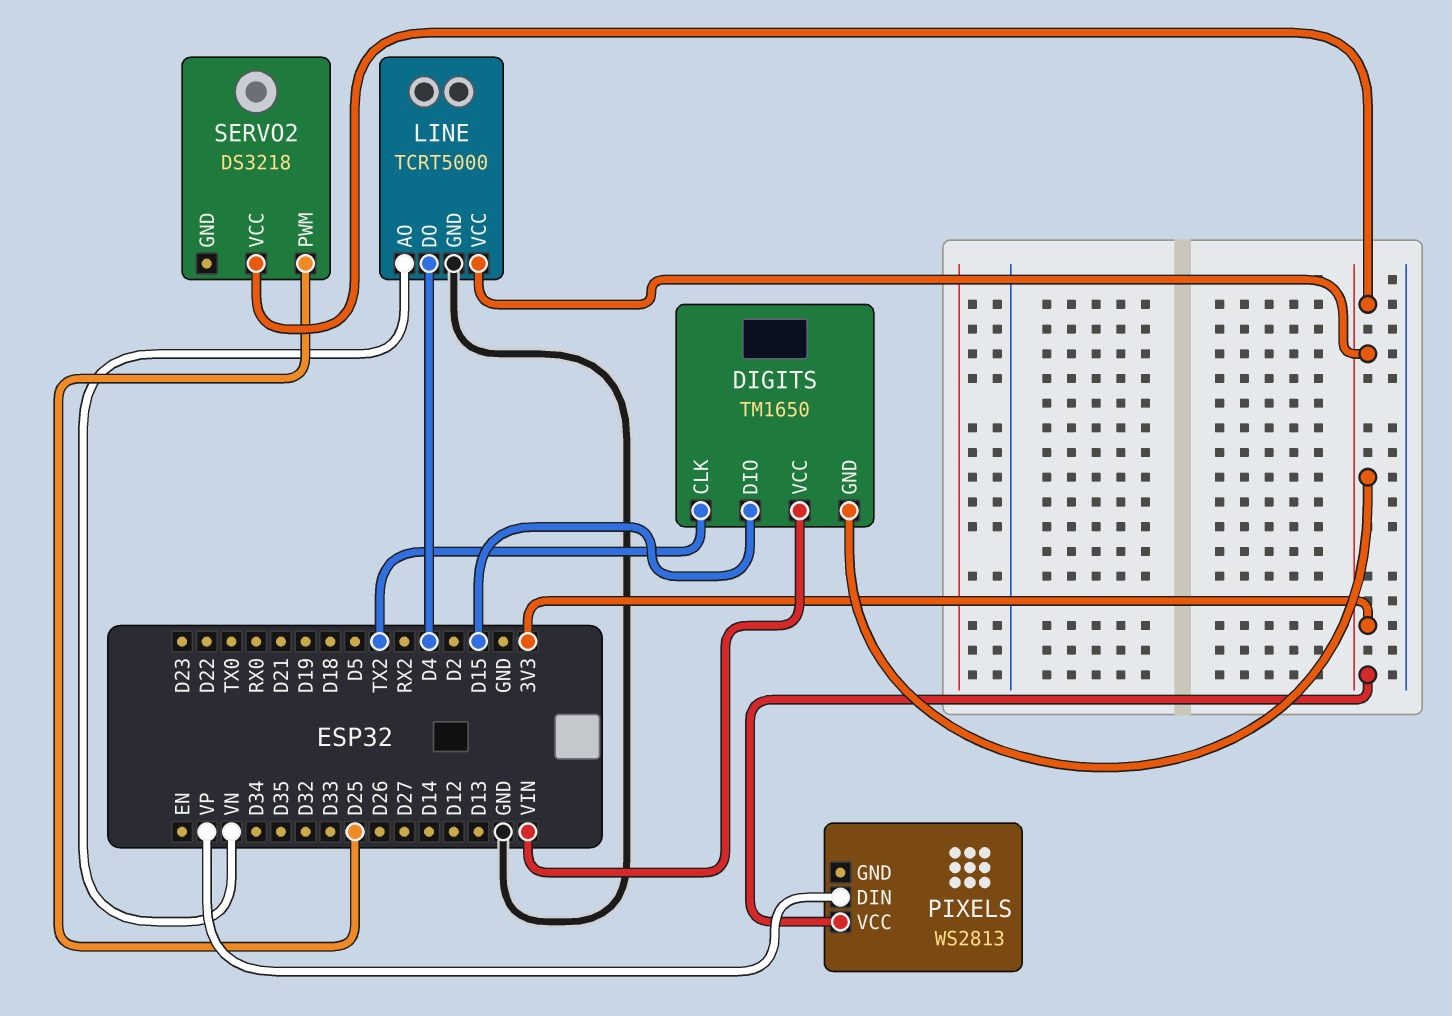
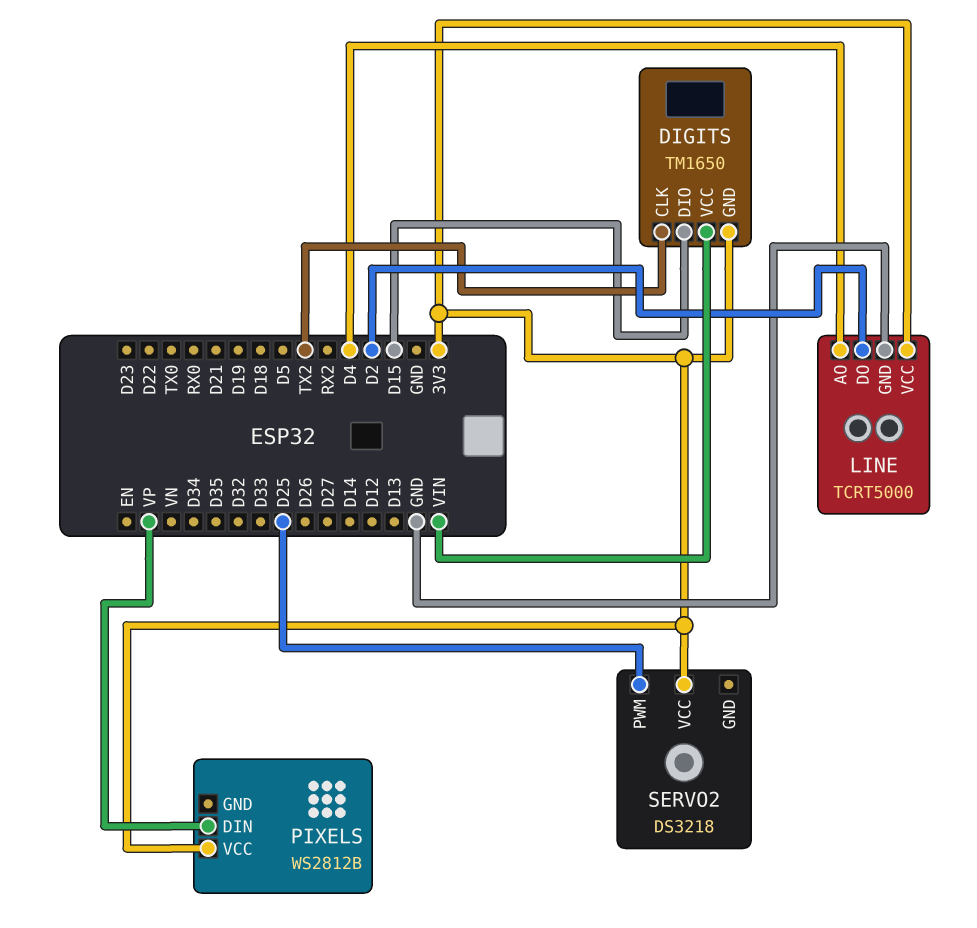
LINE pin AO: VN -> D4
LINE pin DO: D4 -> D2
PIXELS: WS2813 -> WS2812B

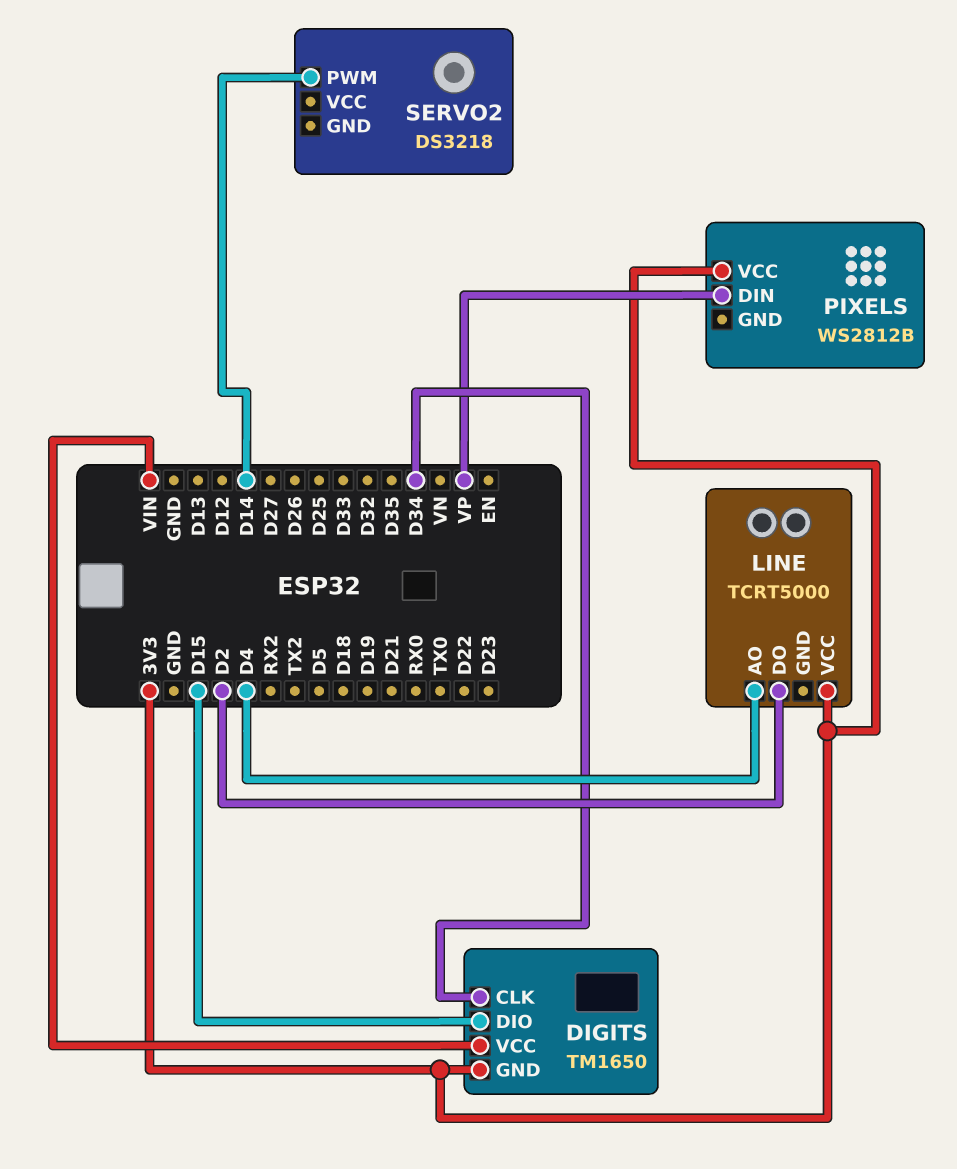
DIGITS pin CLK: TX2 -> D34
LINE pin GND: GND -> none
SERVO2 pin PWM: D25 -> D14
SERVO2 pin VCC: 3V3 -> none

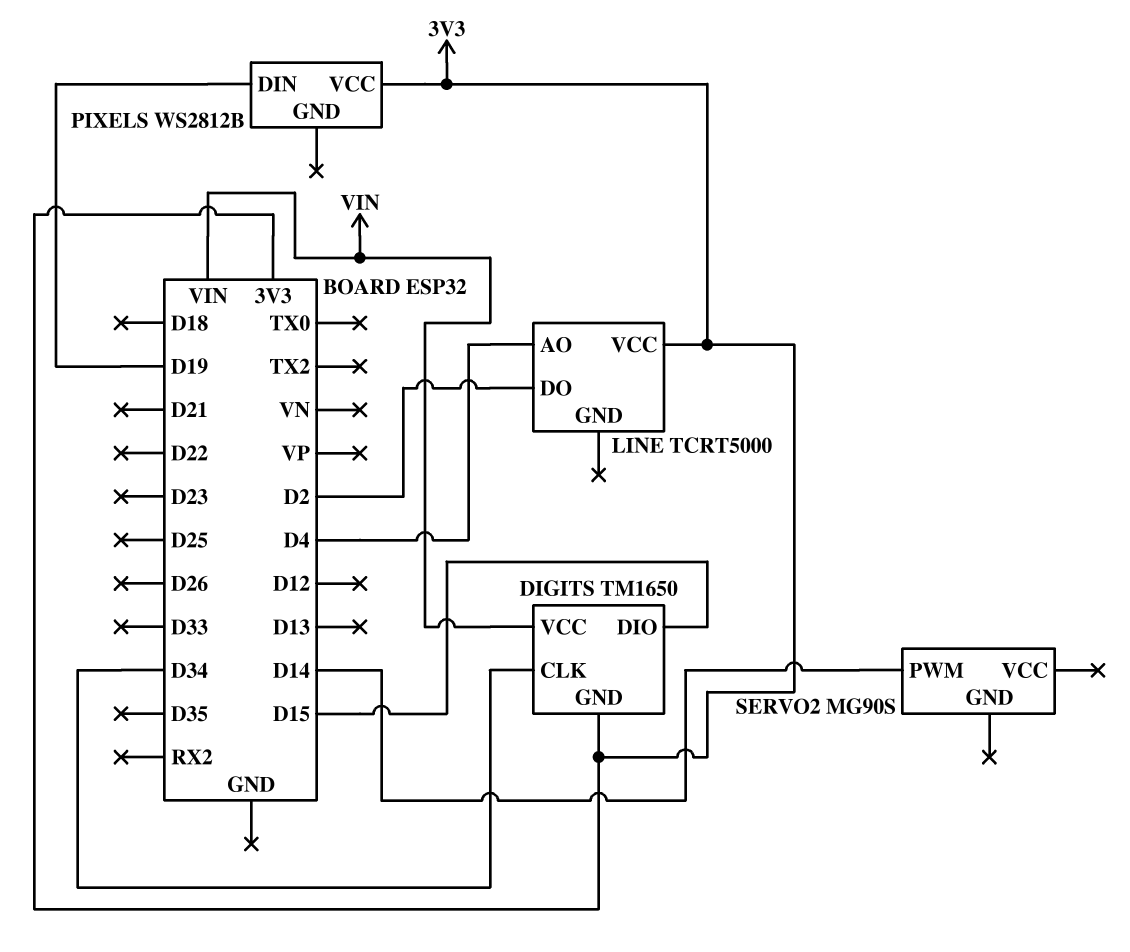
PIXELS pin DIN: VP -> D19
SERVO2: DS3218 -> MG90S

